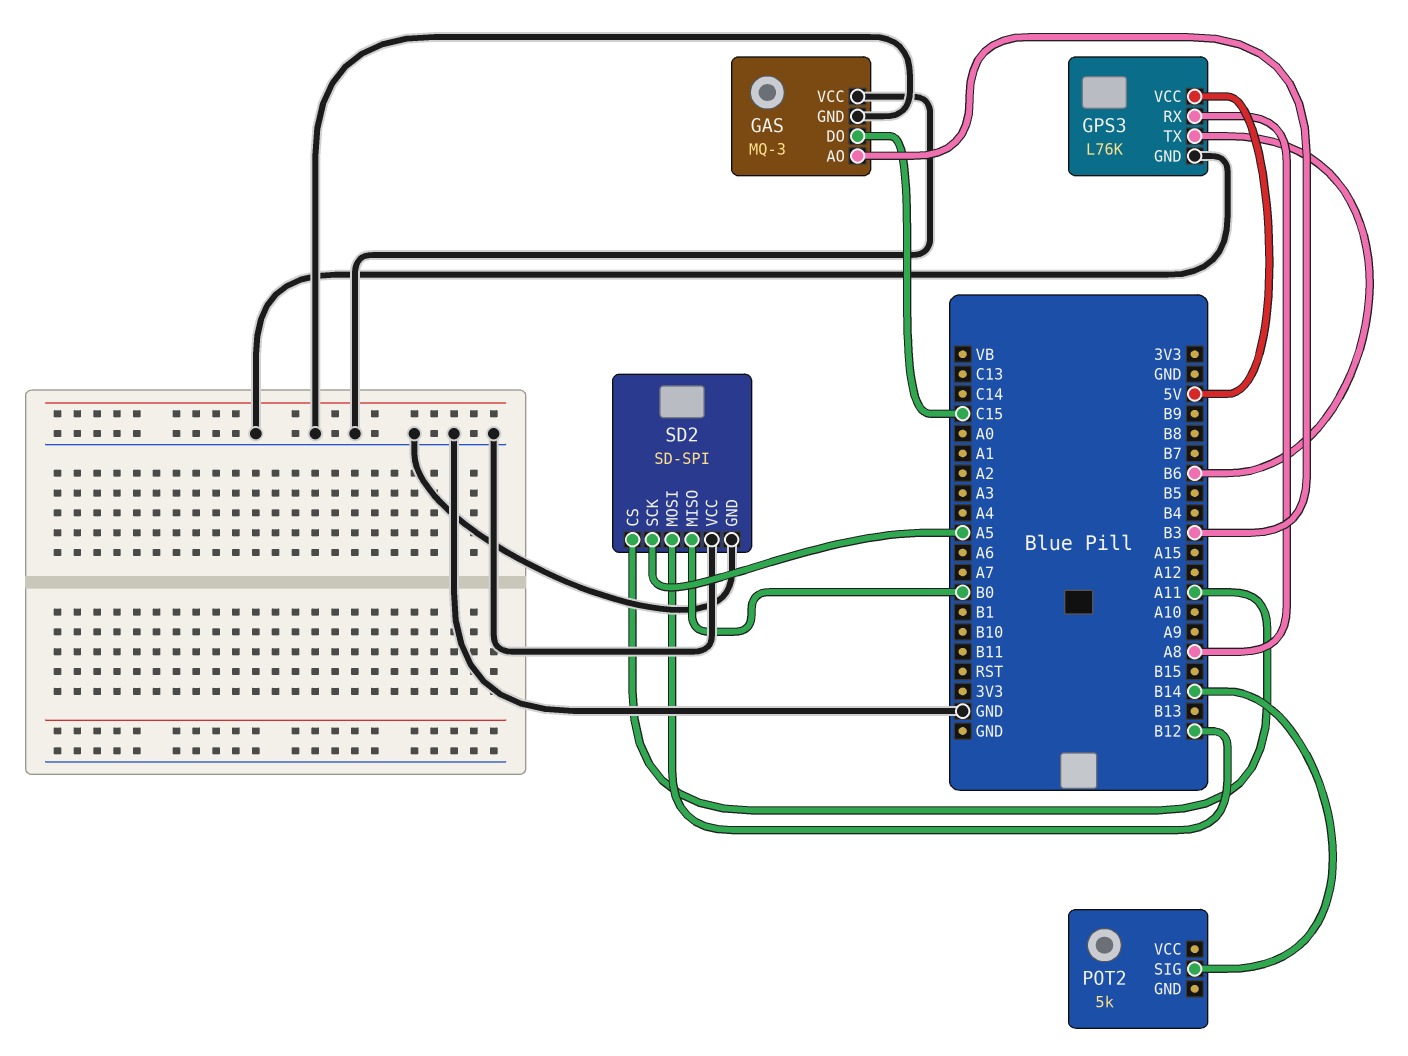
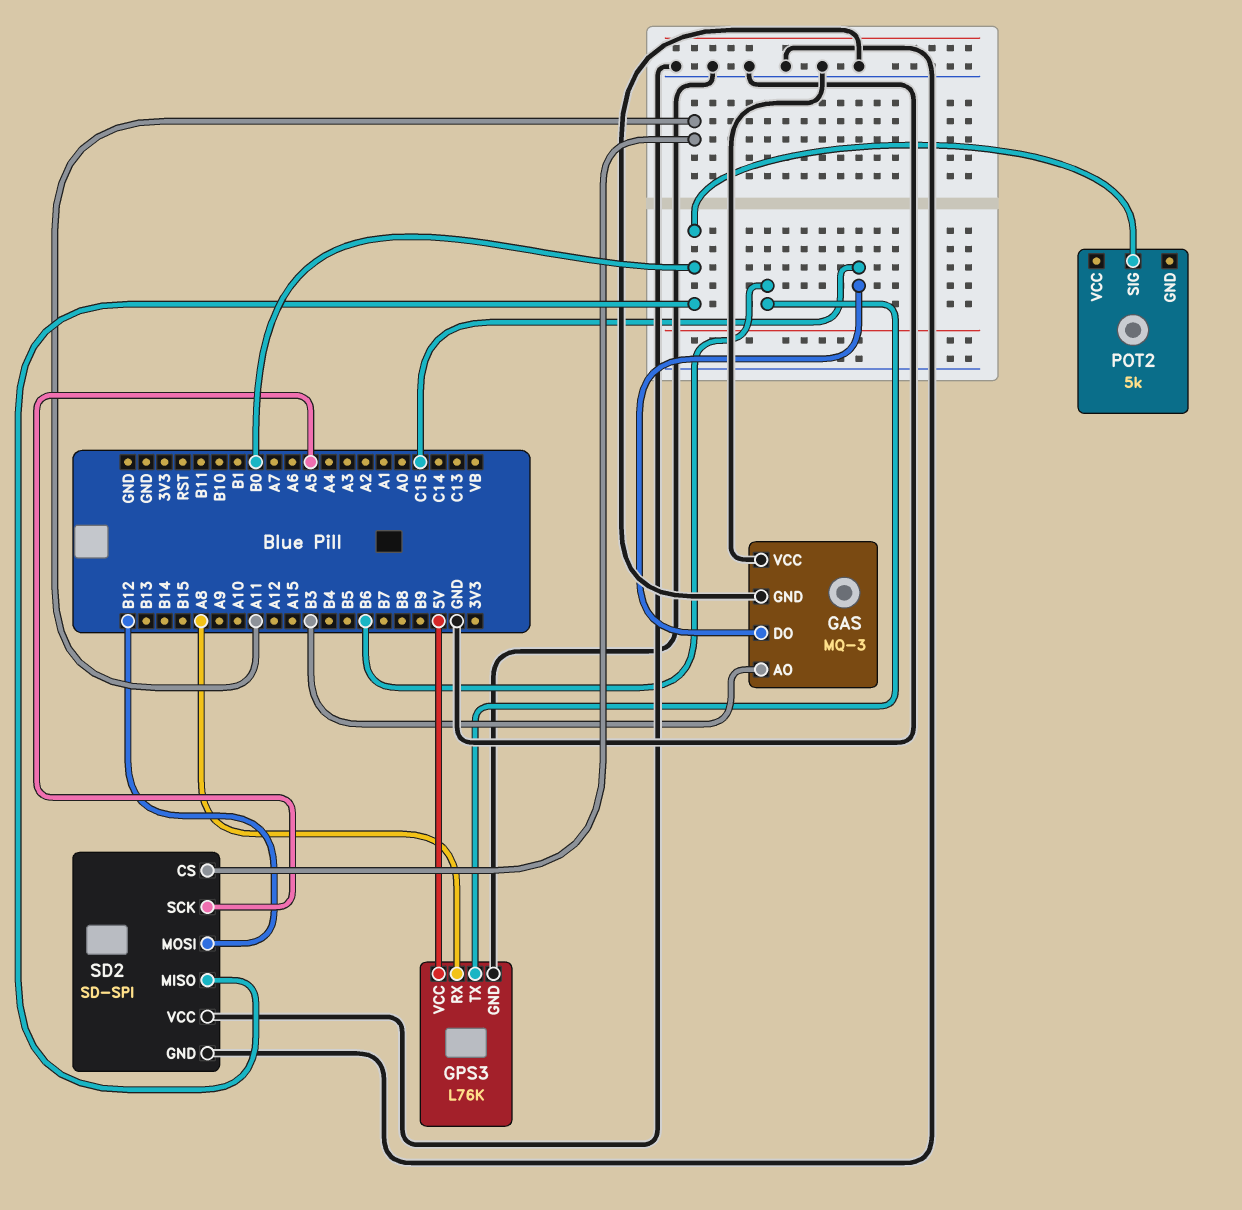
POT2 pin SIG: B14 -> B0

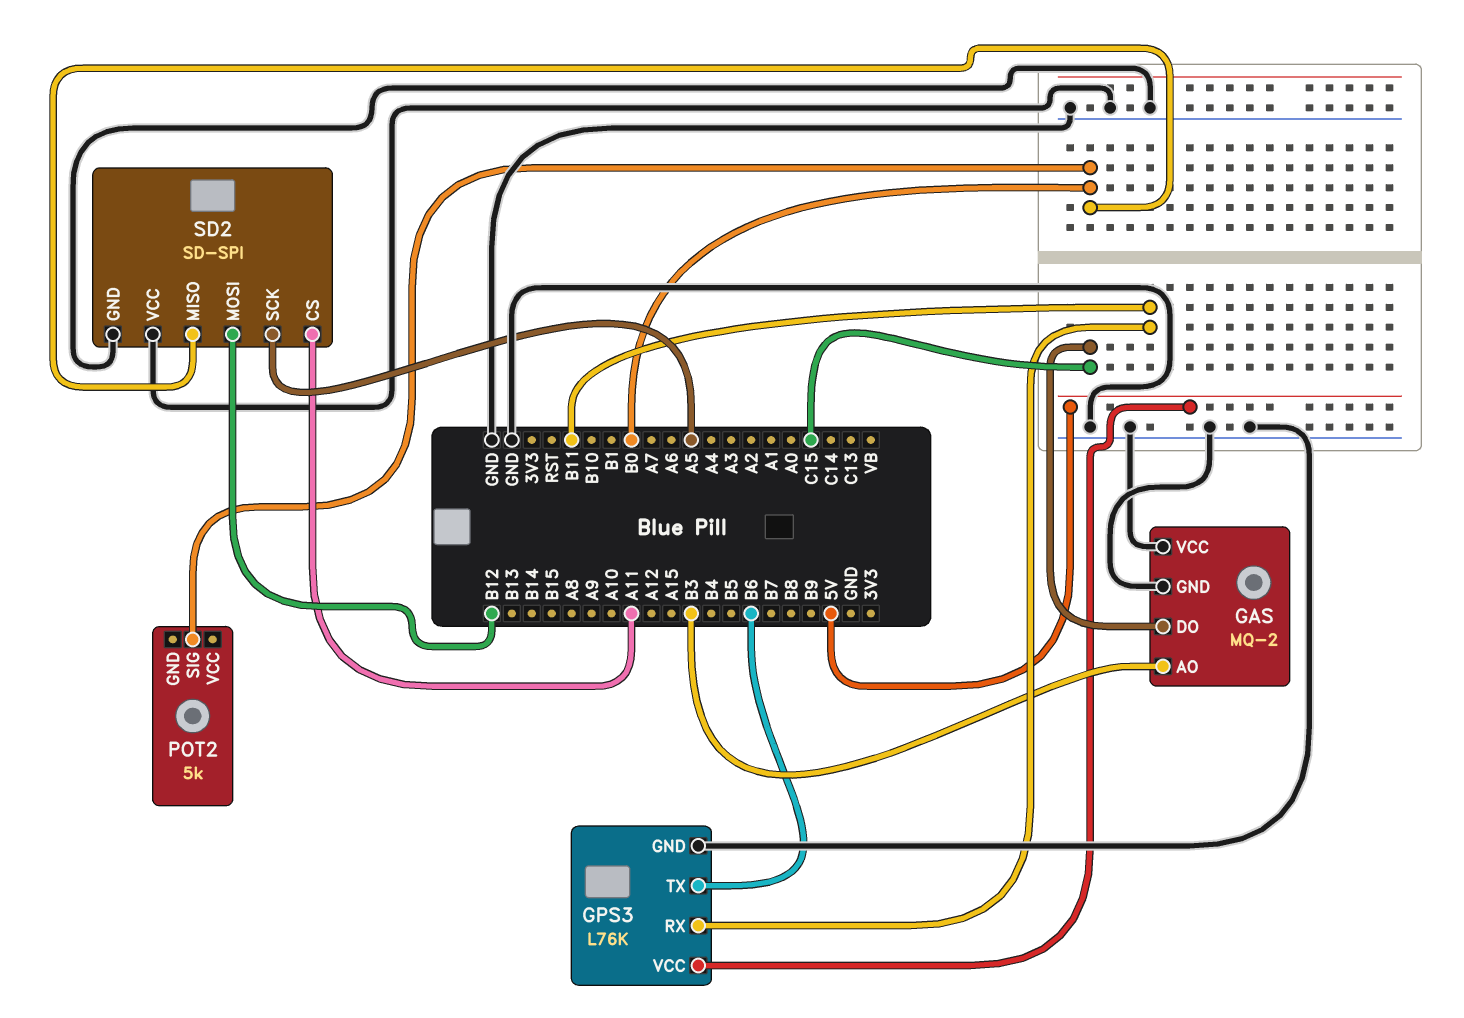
GAS: MQ-3 -> MQ-2
GPS3 pin RX: A8 -> B11

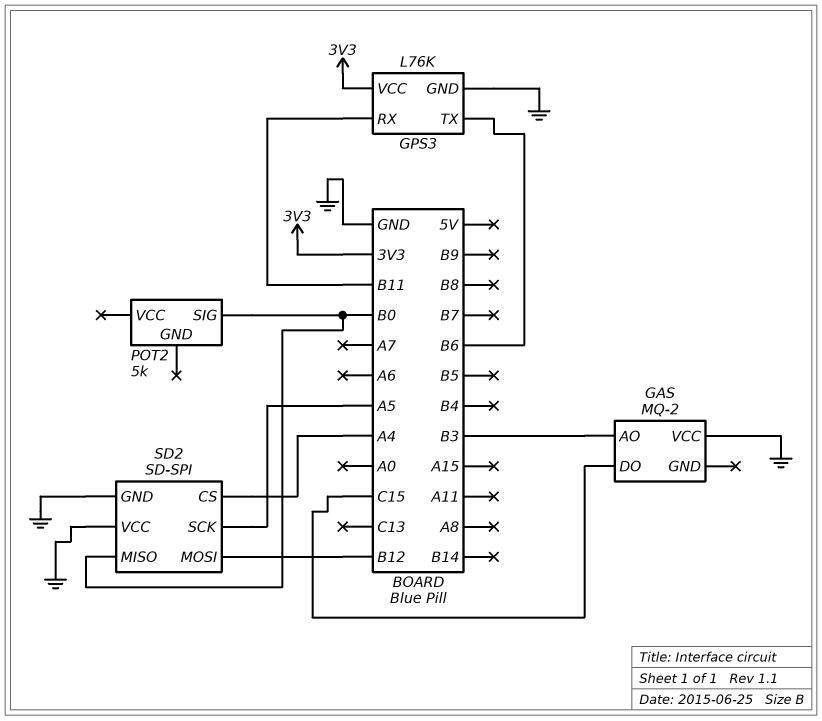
GAS pin GND: GND -> none
GPS3 pin VCC: 5V -> 3V3
SD2 pin CS: A11 -> A4

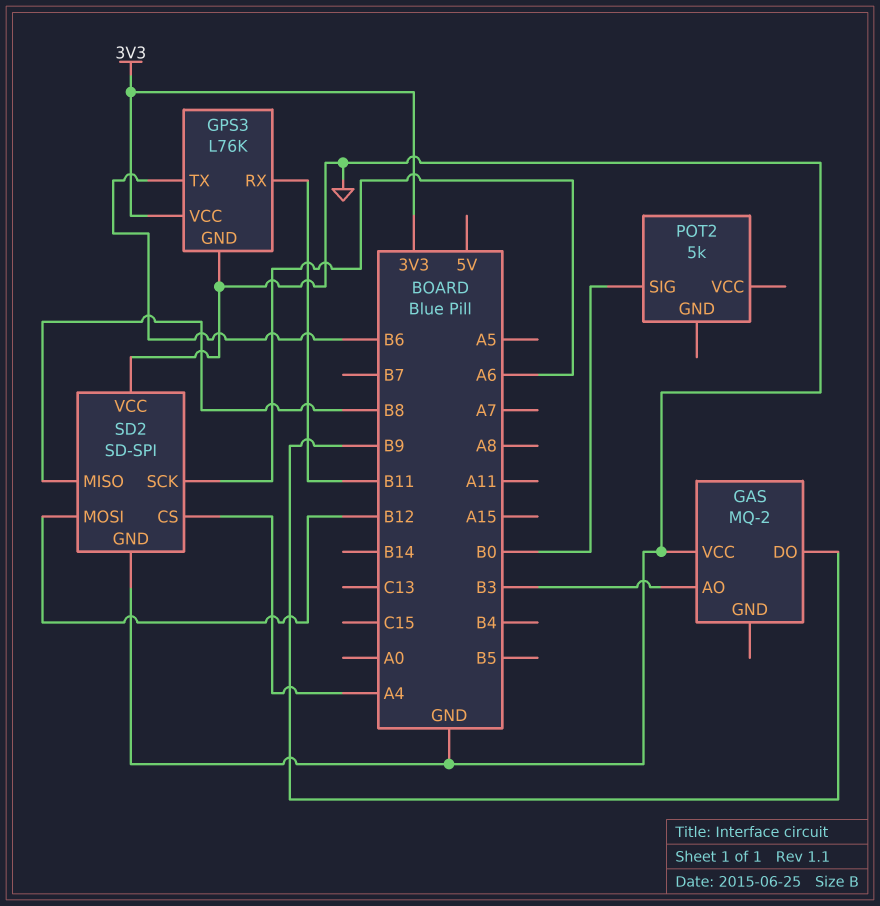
GAS pin DO: C15 -> B9
SD2 pin MISO: B0 -> B8
SD2 pin SCK: A5 -> A6

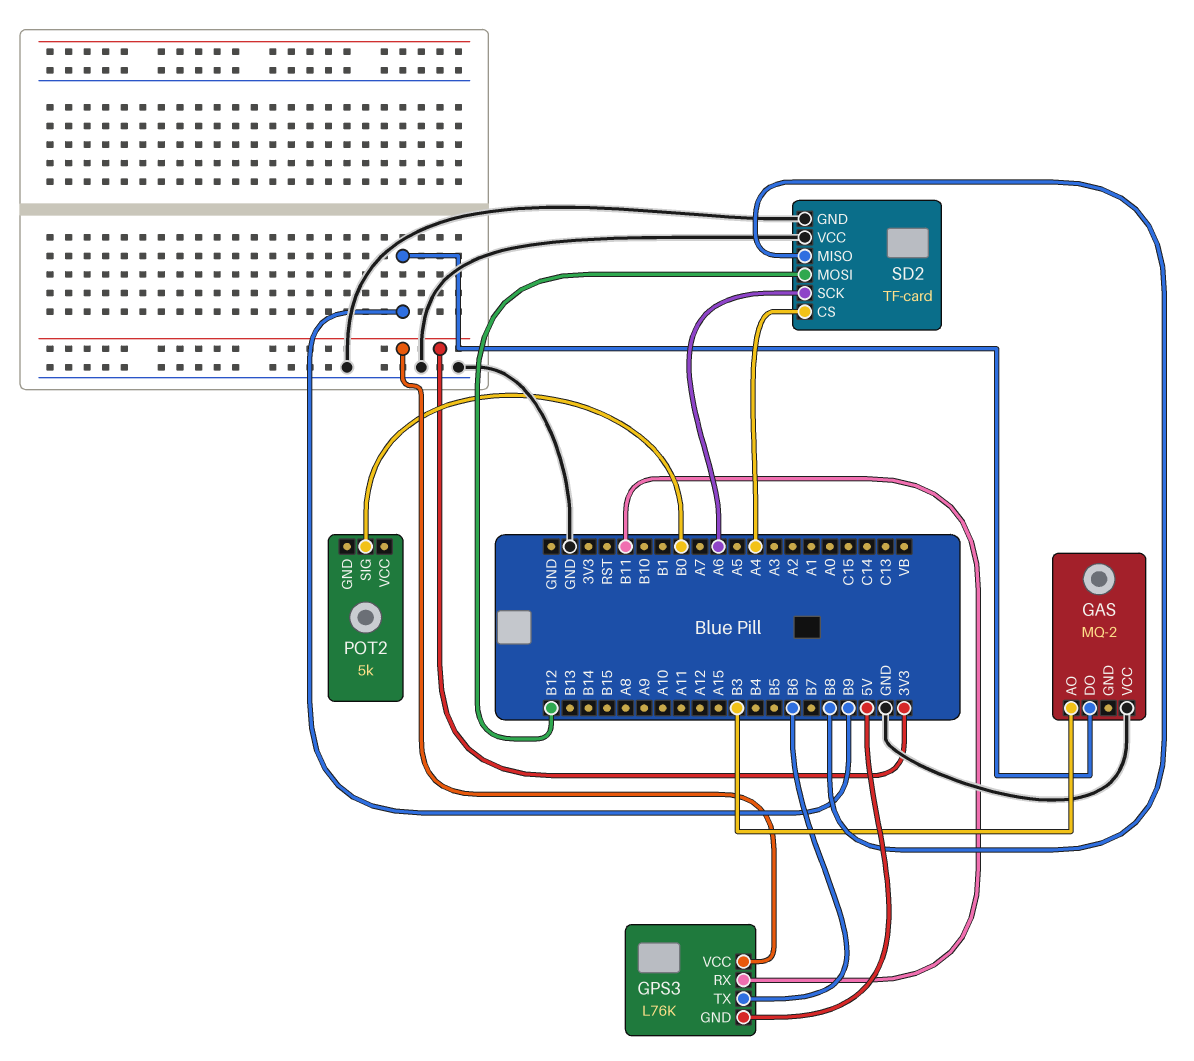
GPS3 pin GND: GND -> 5V
SD2: SD-SPI -> TF-card

